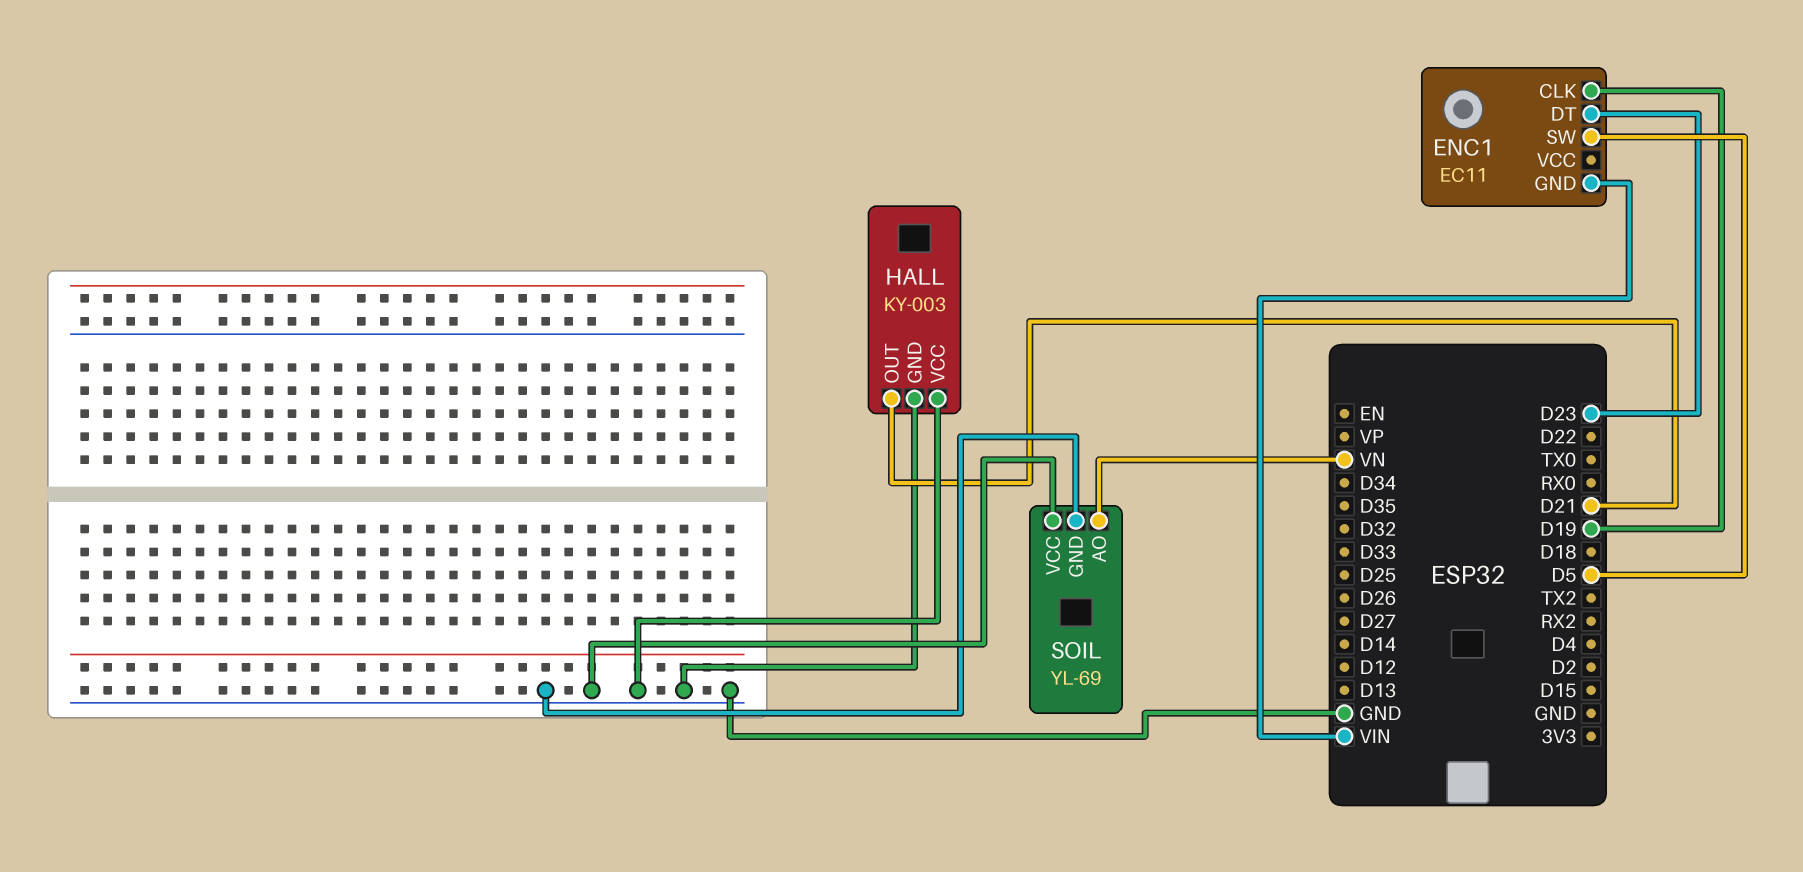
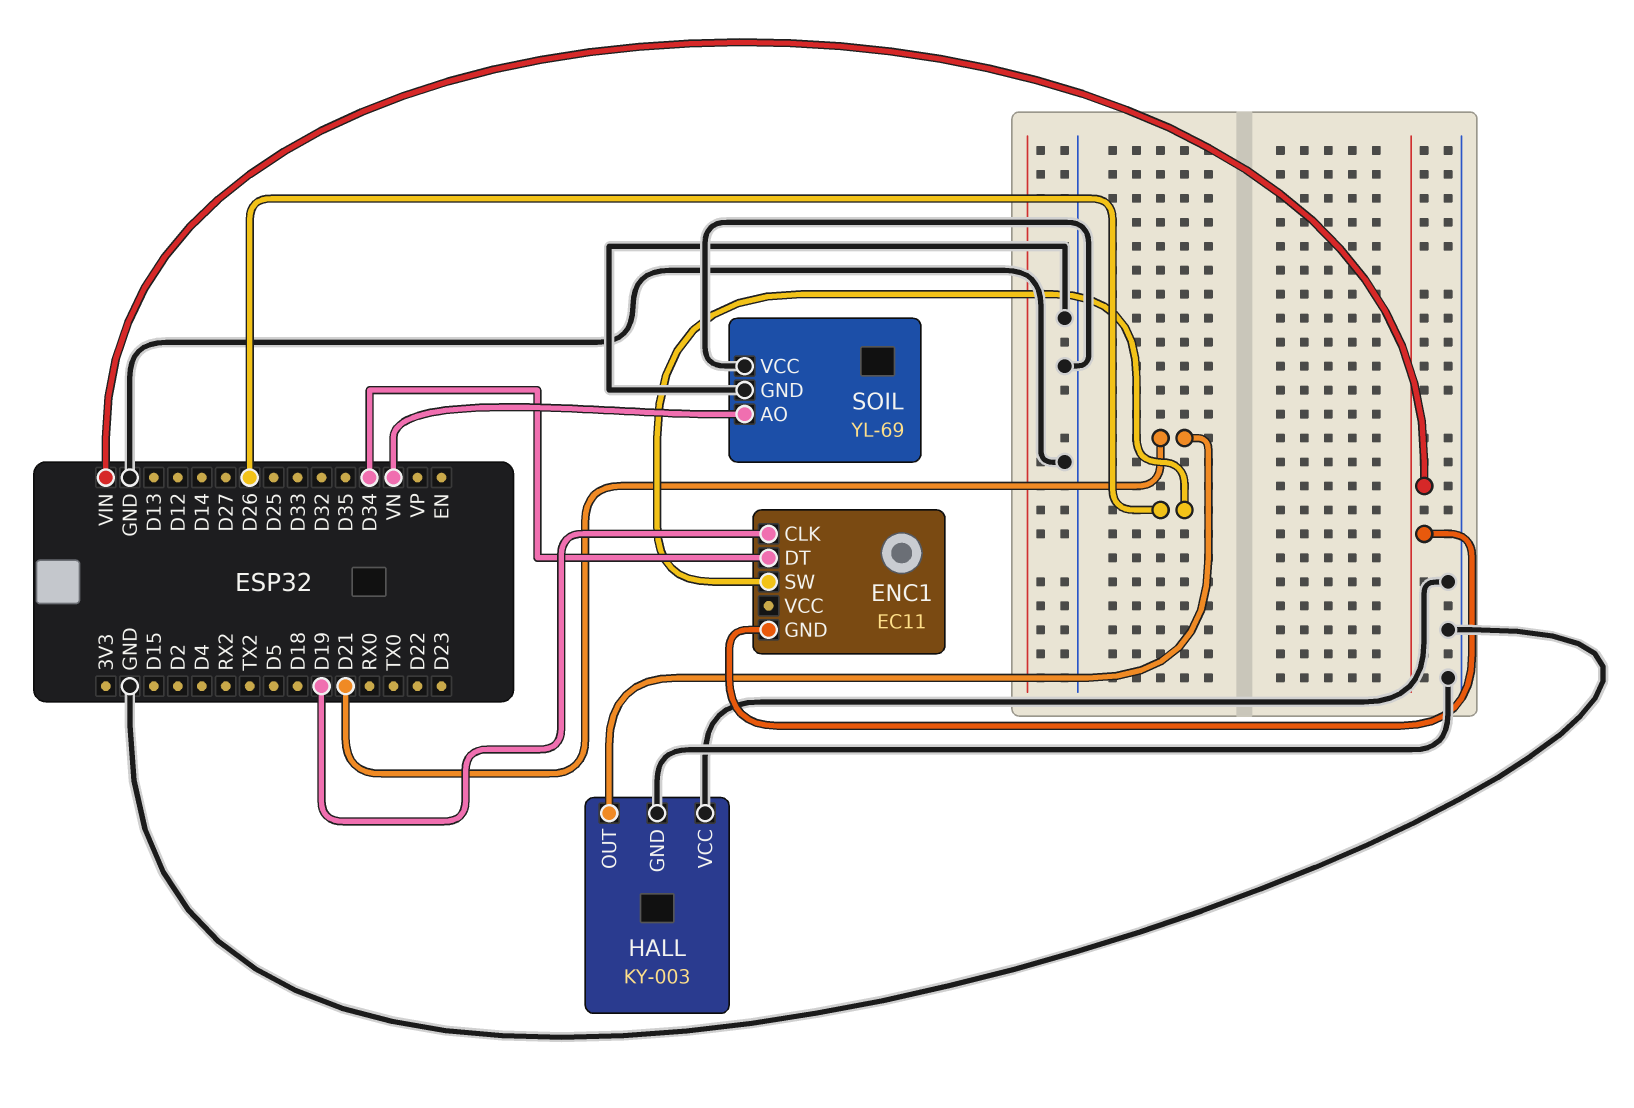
ENC1 pin DT: D23 -> D34
ENC1 pin SW: D5 -> D26

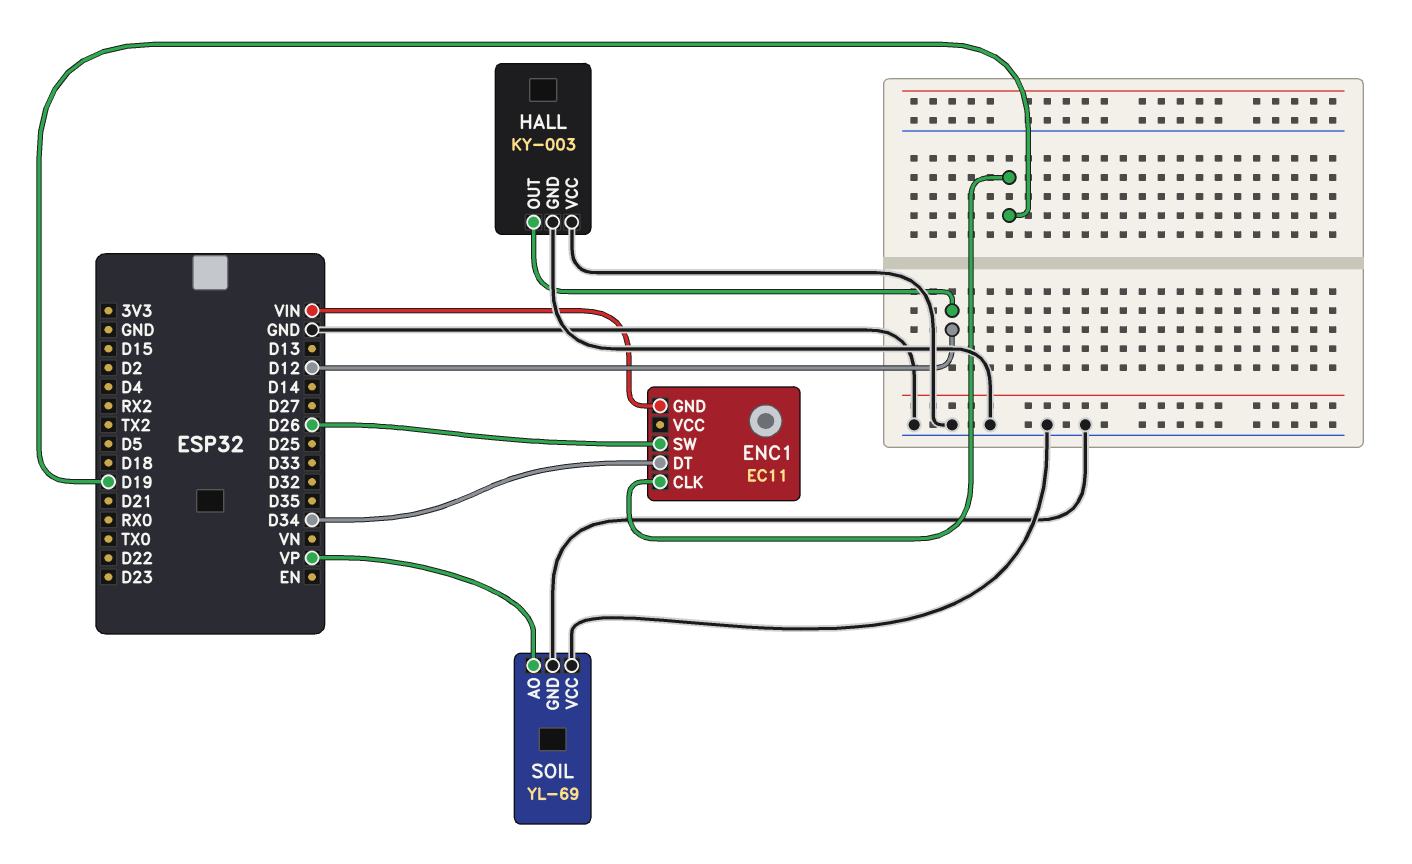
HALL pin OUT: D21 -> D12
SOIL pin AO: VN -> VP

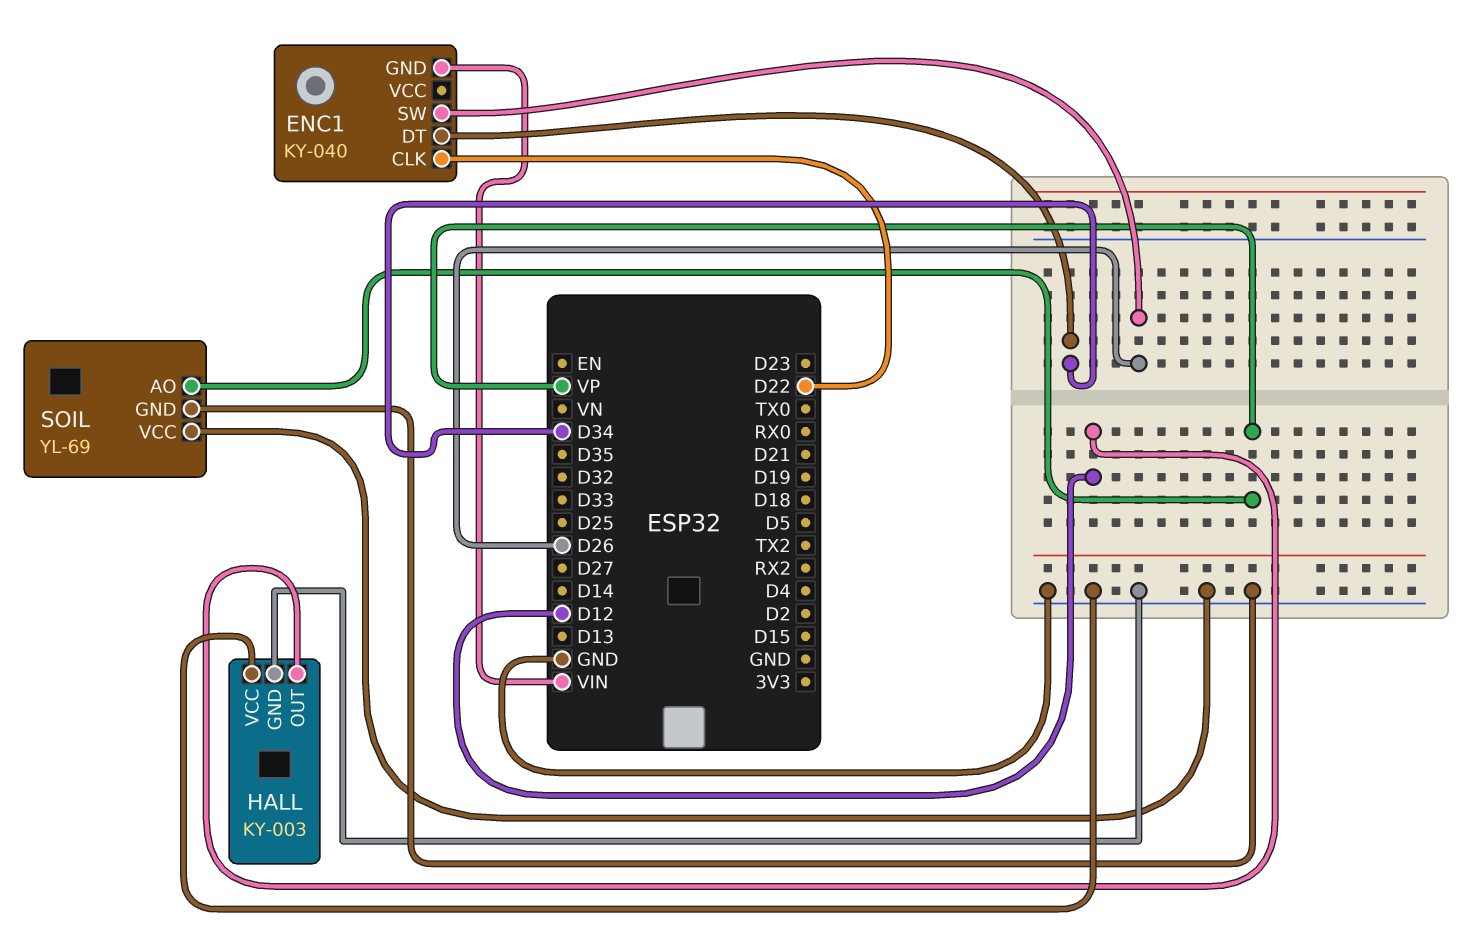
ENC1: EC11 -> KY-040
ENC1 pin CLK: D19 -> D22

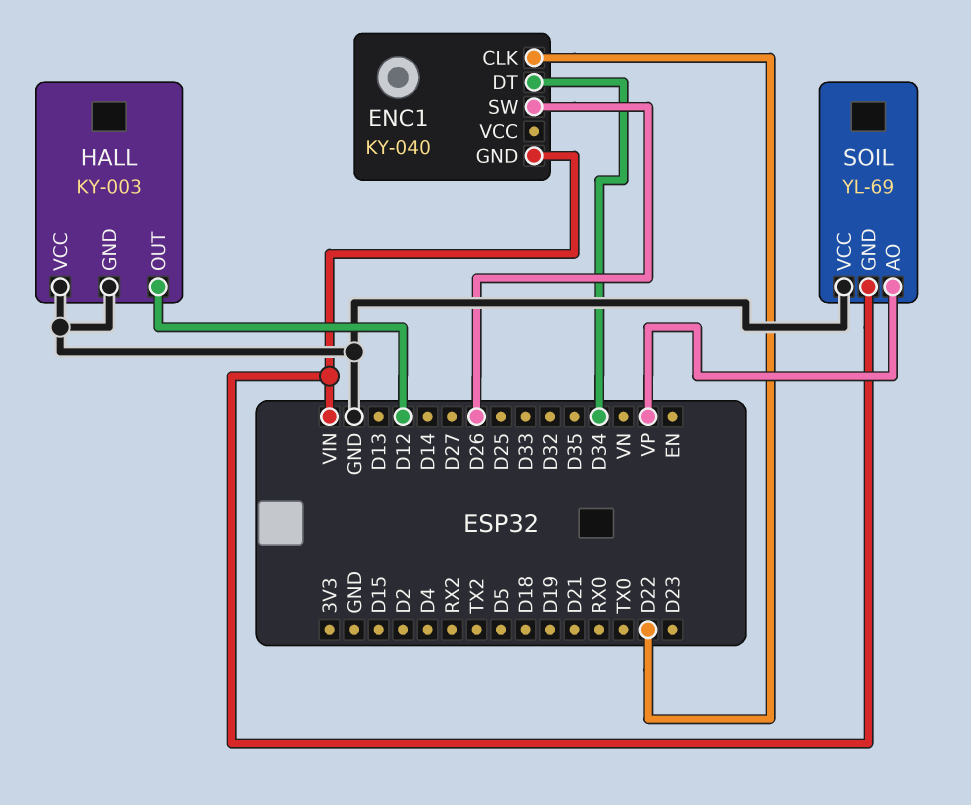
SOIL pin GND: GND -> VIN

